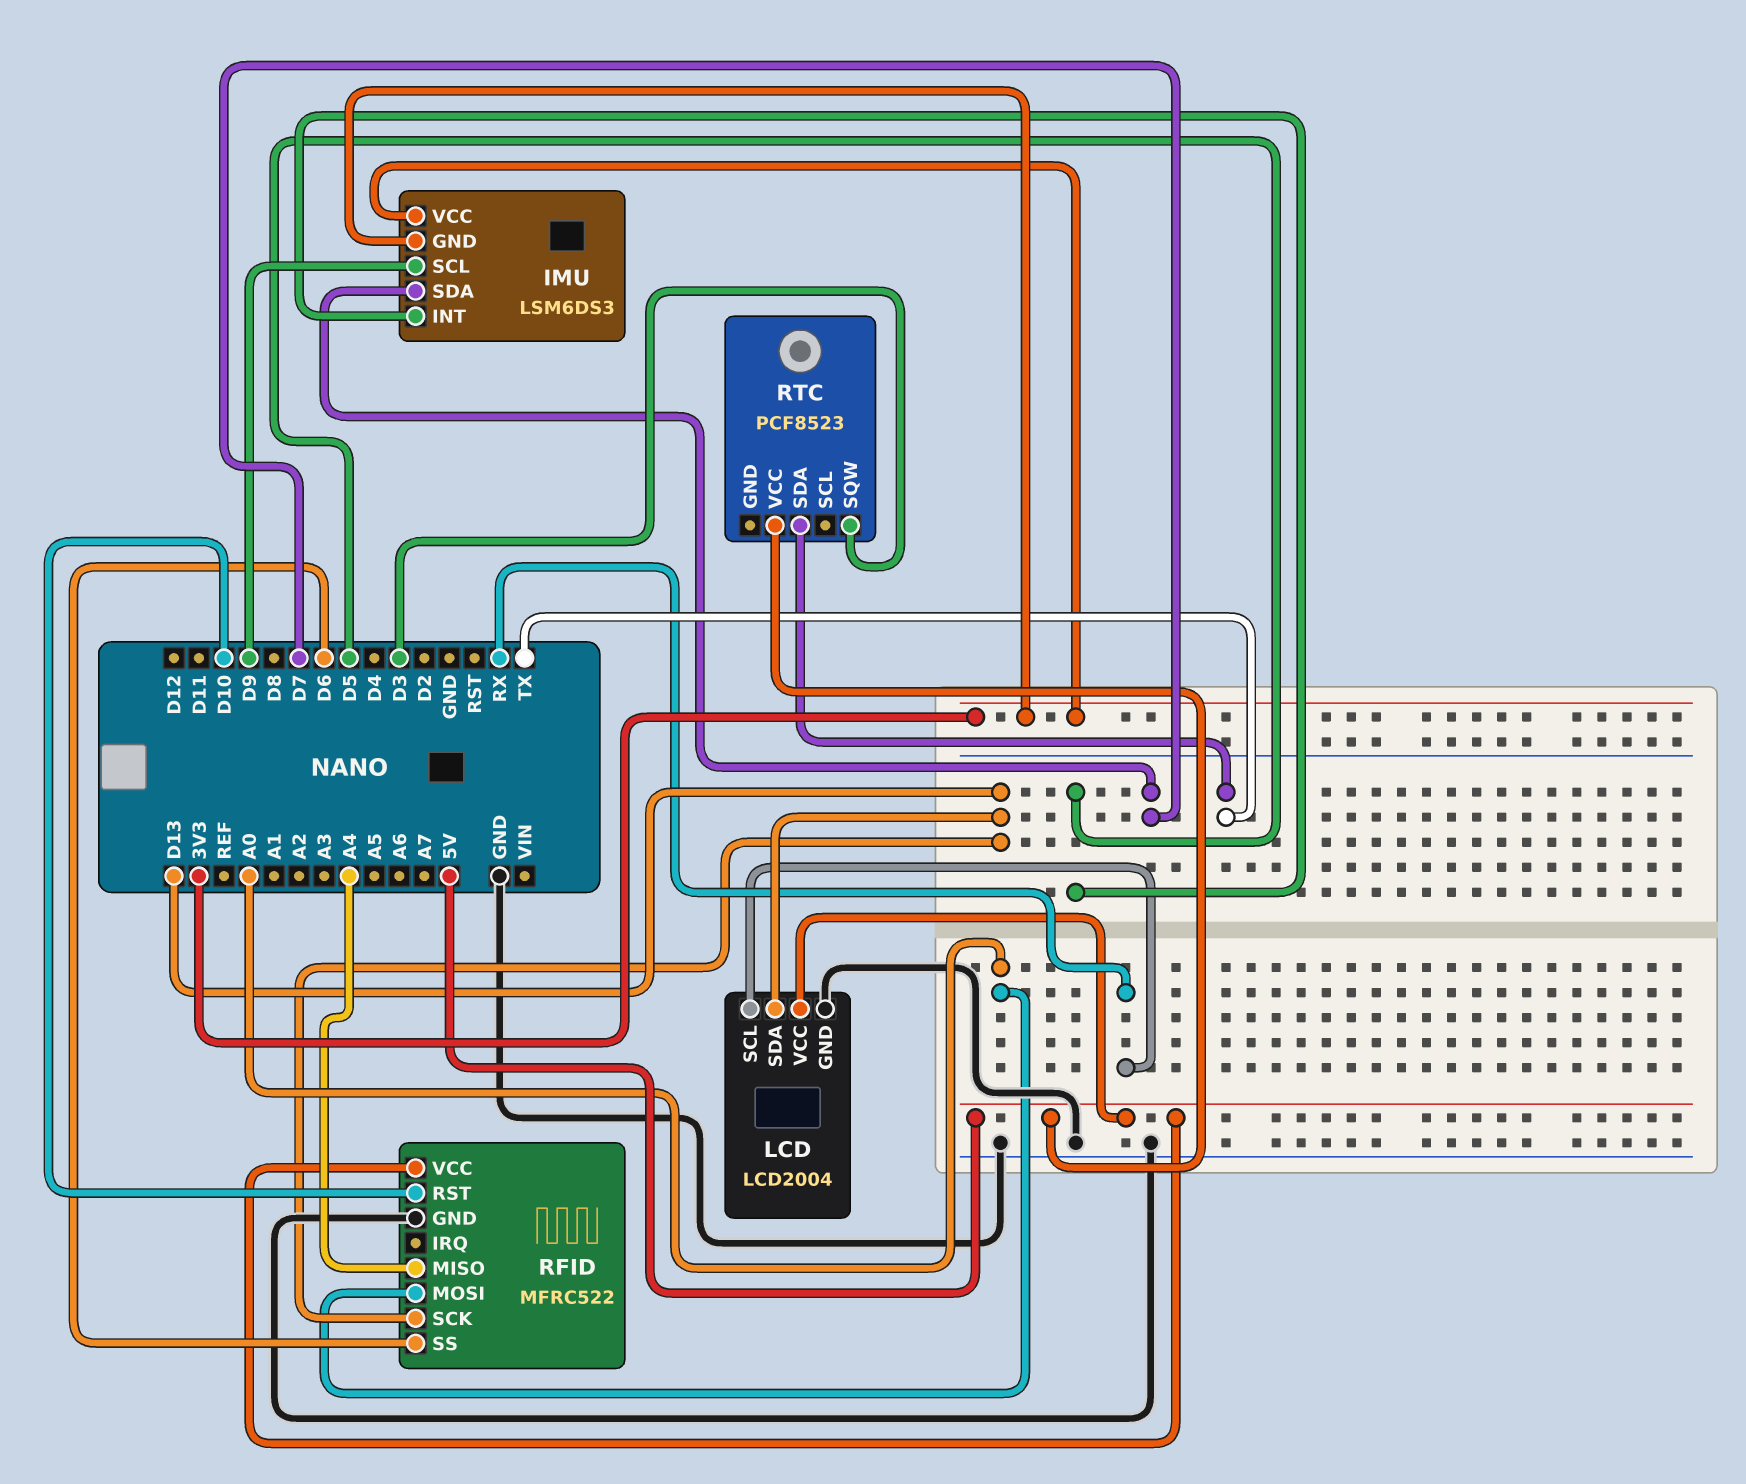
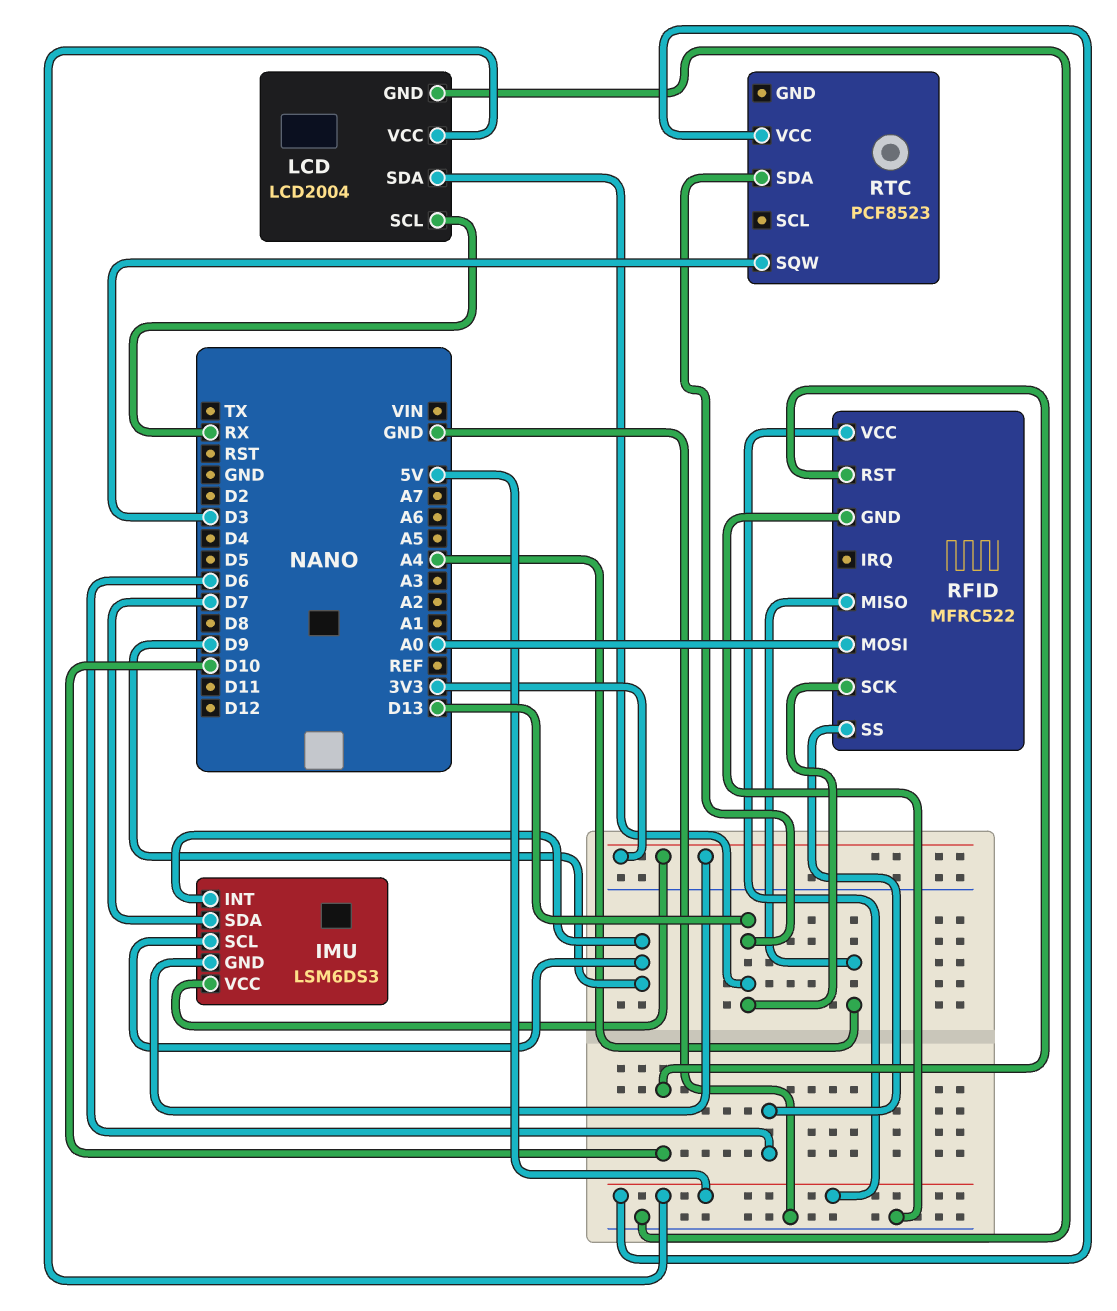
IMU pin INT: D5 -> D9
RTC pin SDA: TX -> D13

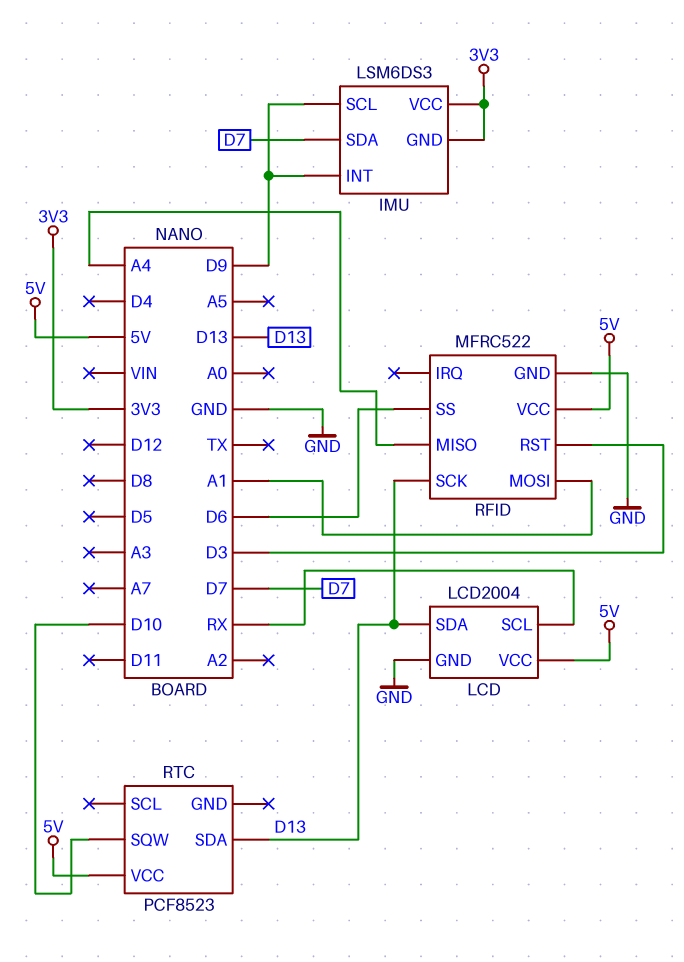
RFID pin MOSI: A0 -> A1
RFID pin RST: D10 -> D3
RTC pin SQW: D3 -> D10

